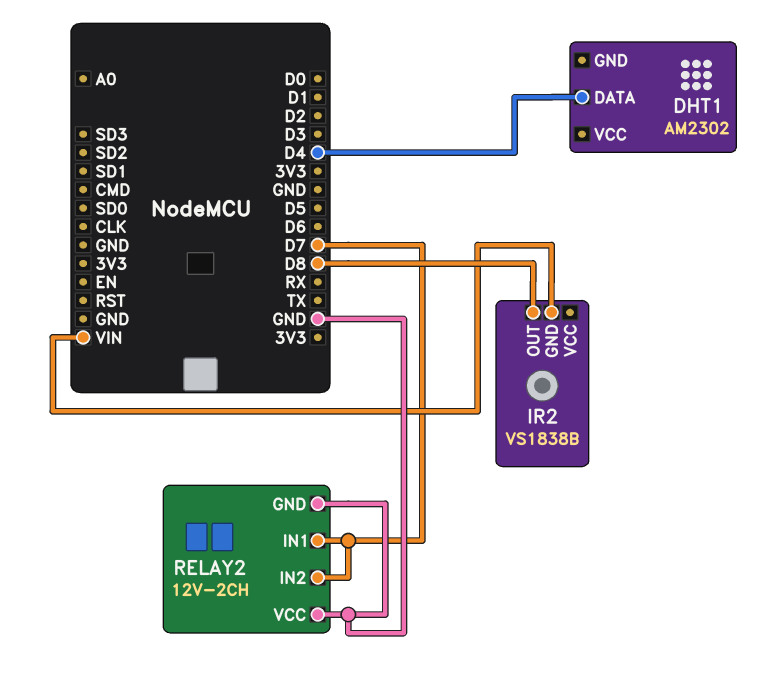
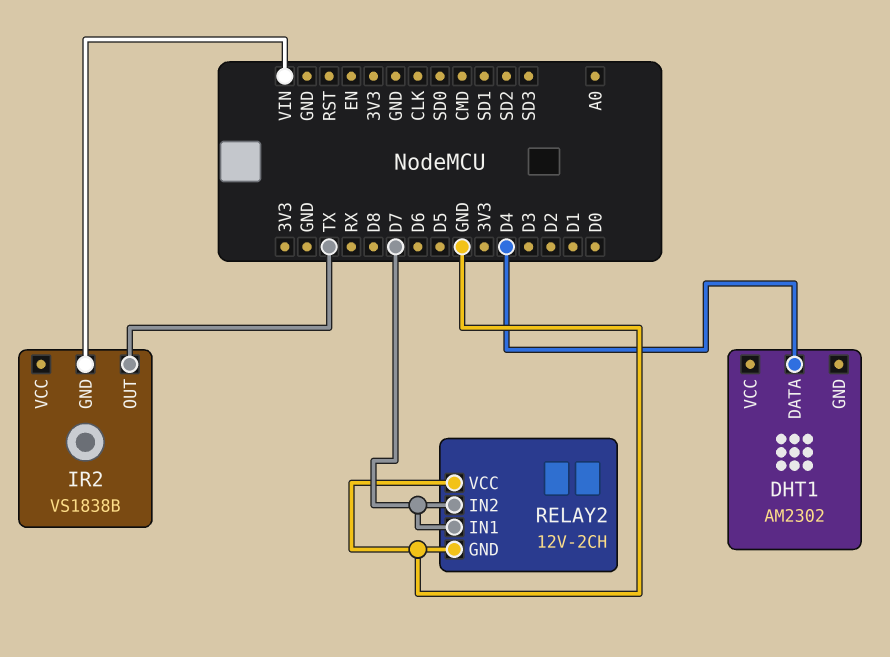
IR2 pin OUT: D8 -> TX

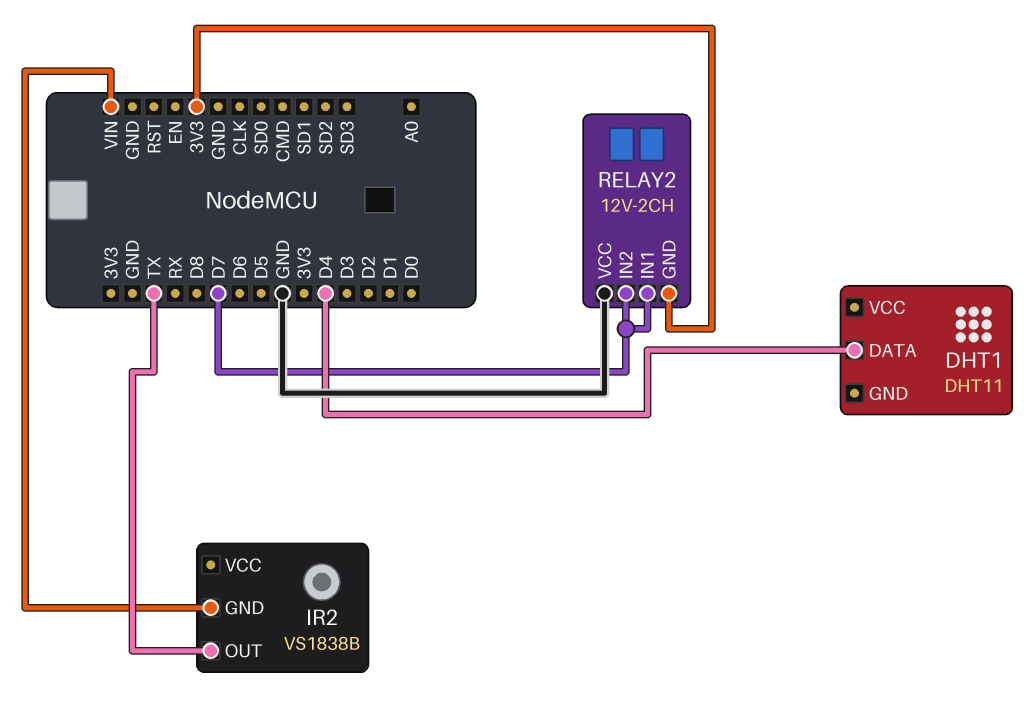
DHT1: AM2302 -> DHT11
RELAY2 pin GND: GND -> 3V3

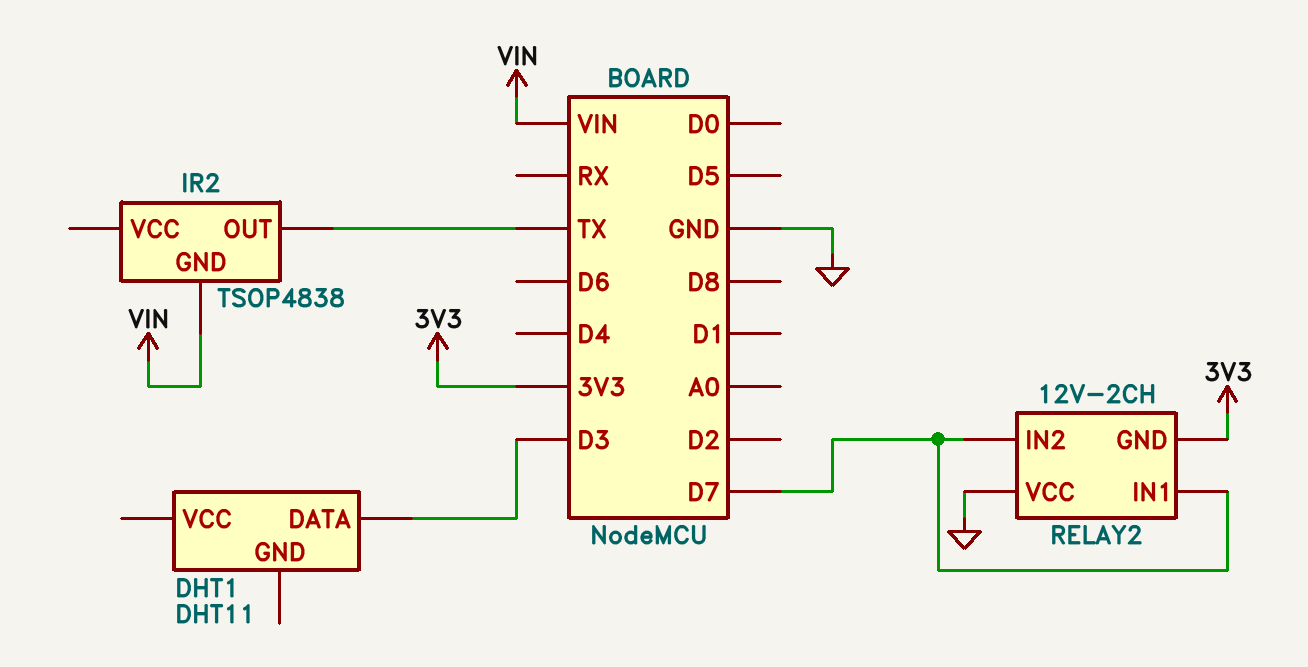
DHT1 pin DATA: D4 -> D3
IR2: VS1838B -> TSOP4838

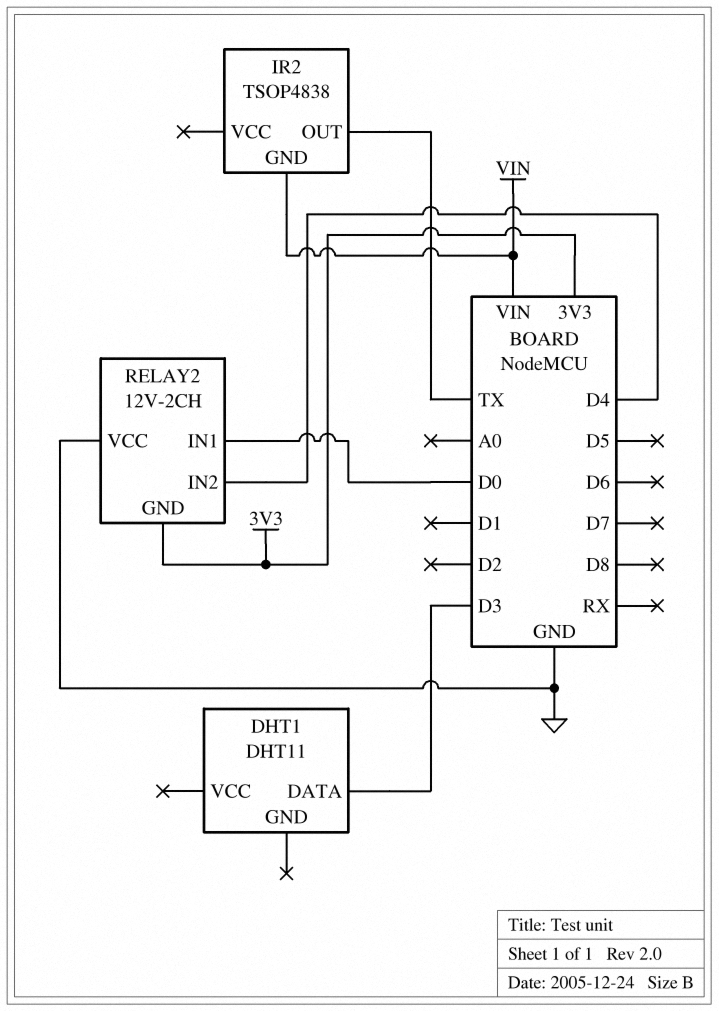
RELAY2 pin IN1: D7 -> D0
RELAY2 pin IN2: D7 -> D4

